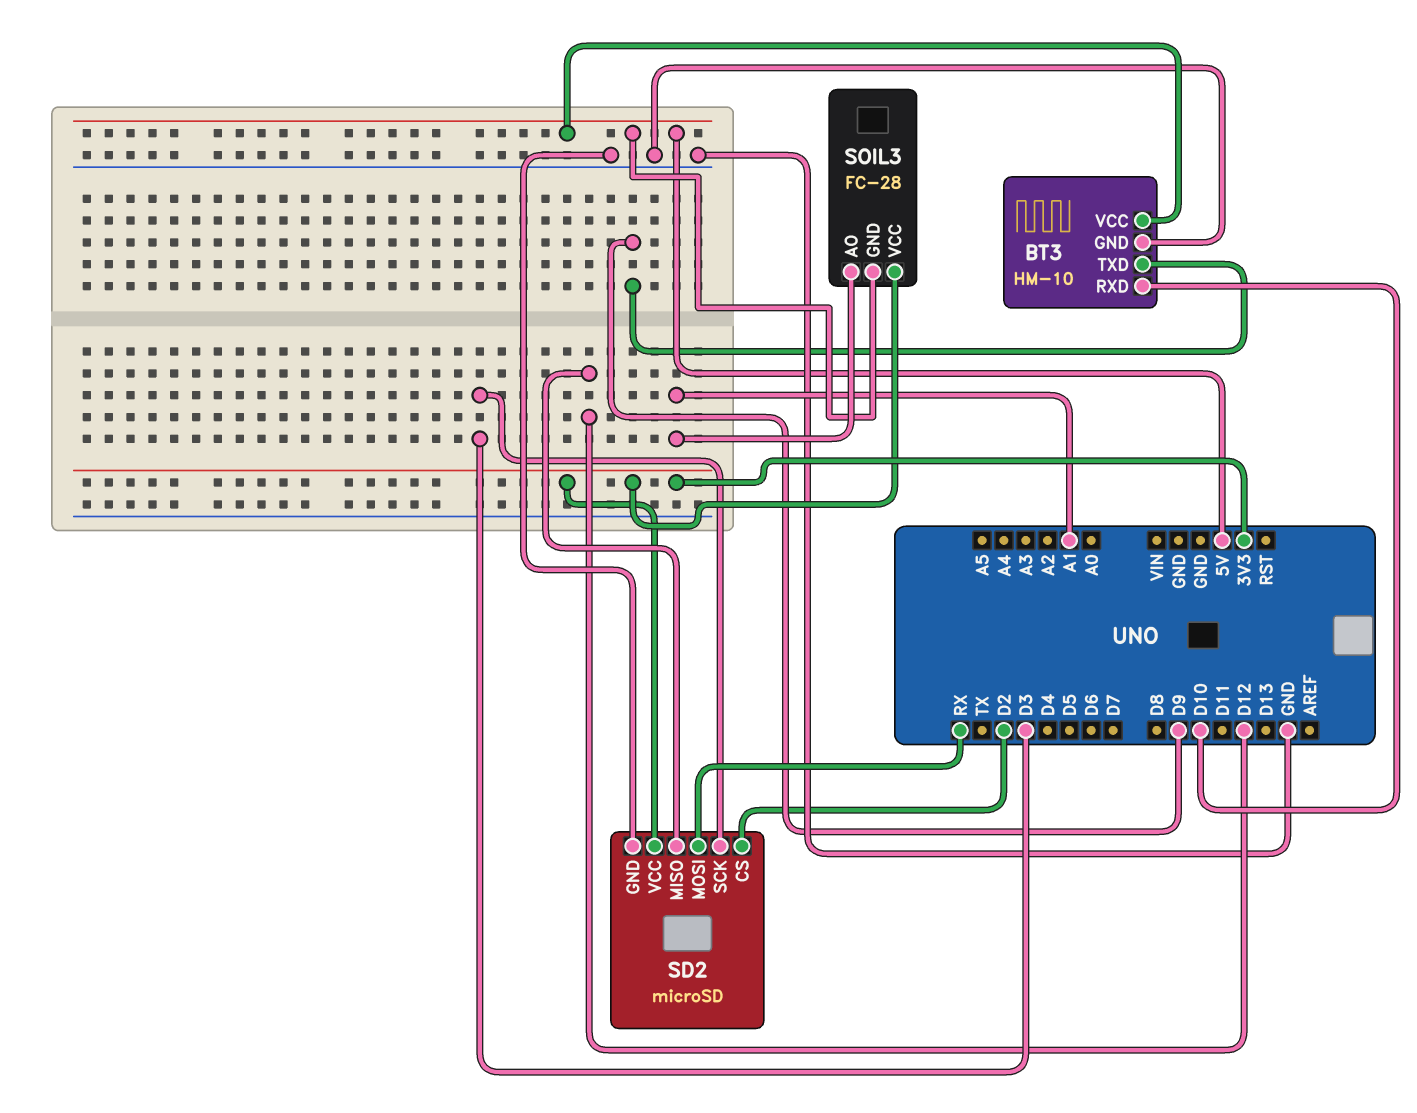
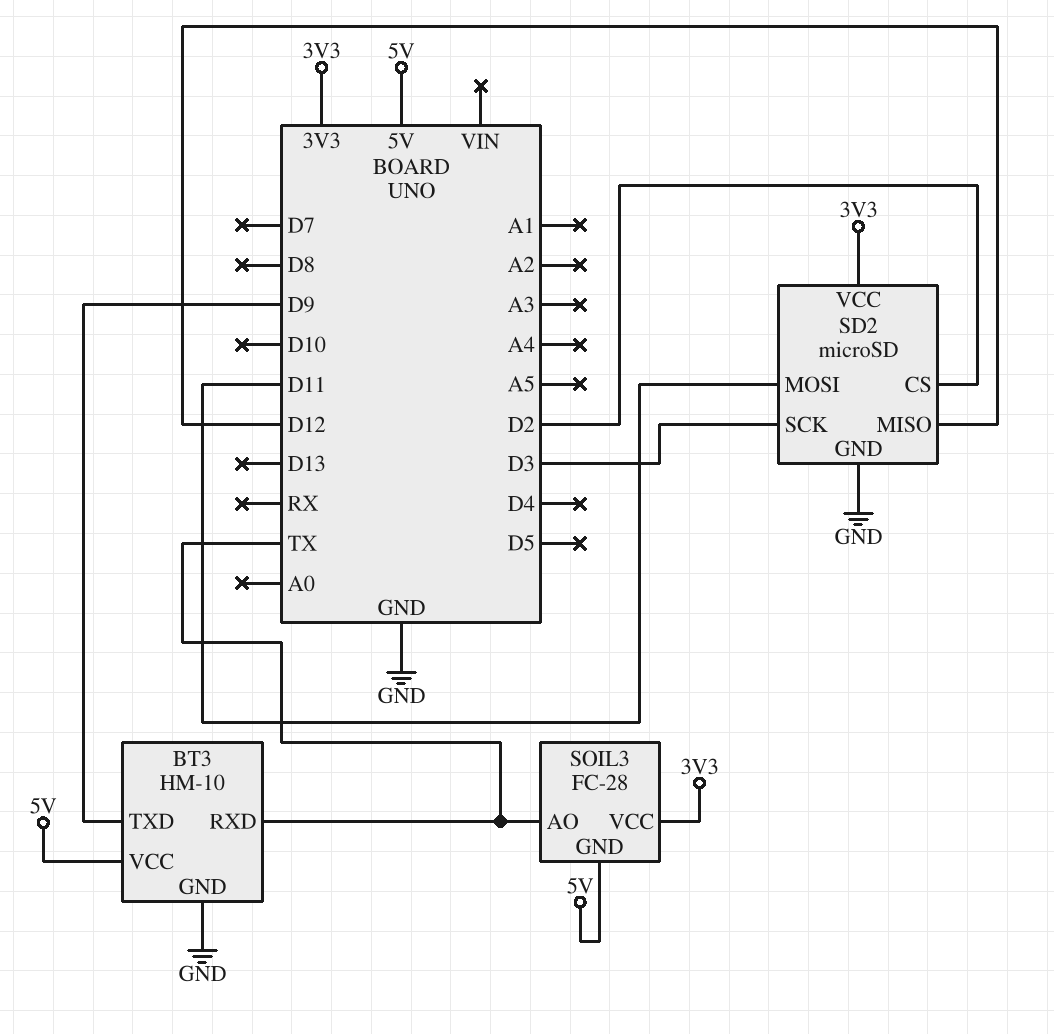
BT3 pin RXD: D10 -> TX
SD2 pin MOSI: RX -> D11
SOIL3 pin AO: A1 -> TX

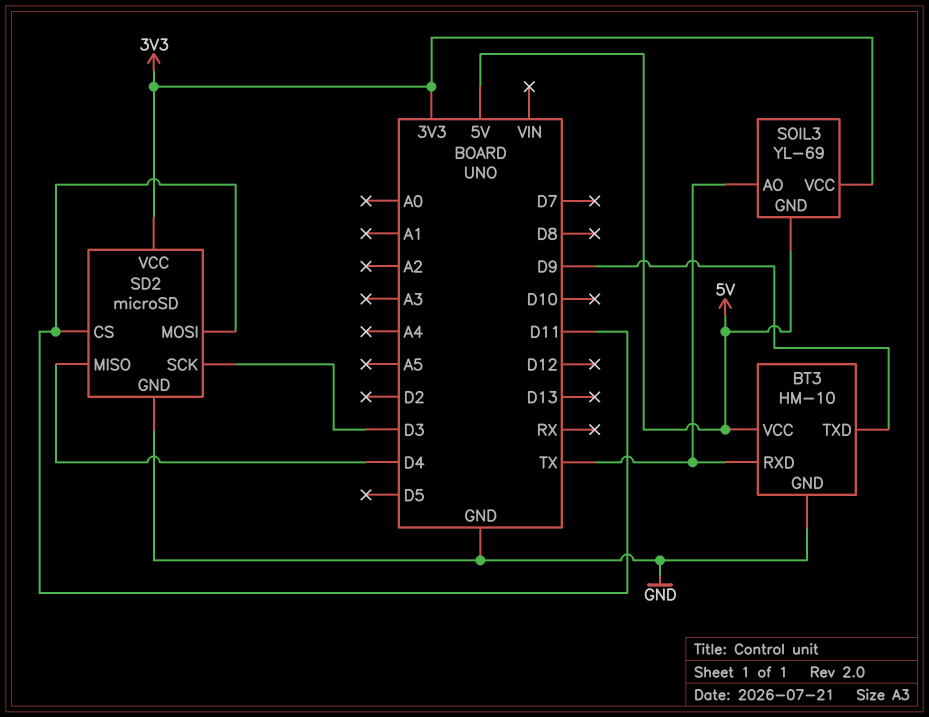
SD2 pin CS: D2 -> D11
SD2 pin MISO: D12 -> D4
SOIL3: FC-28 -> YL-69

